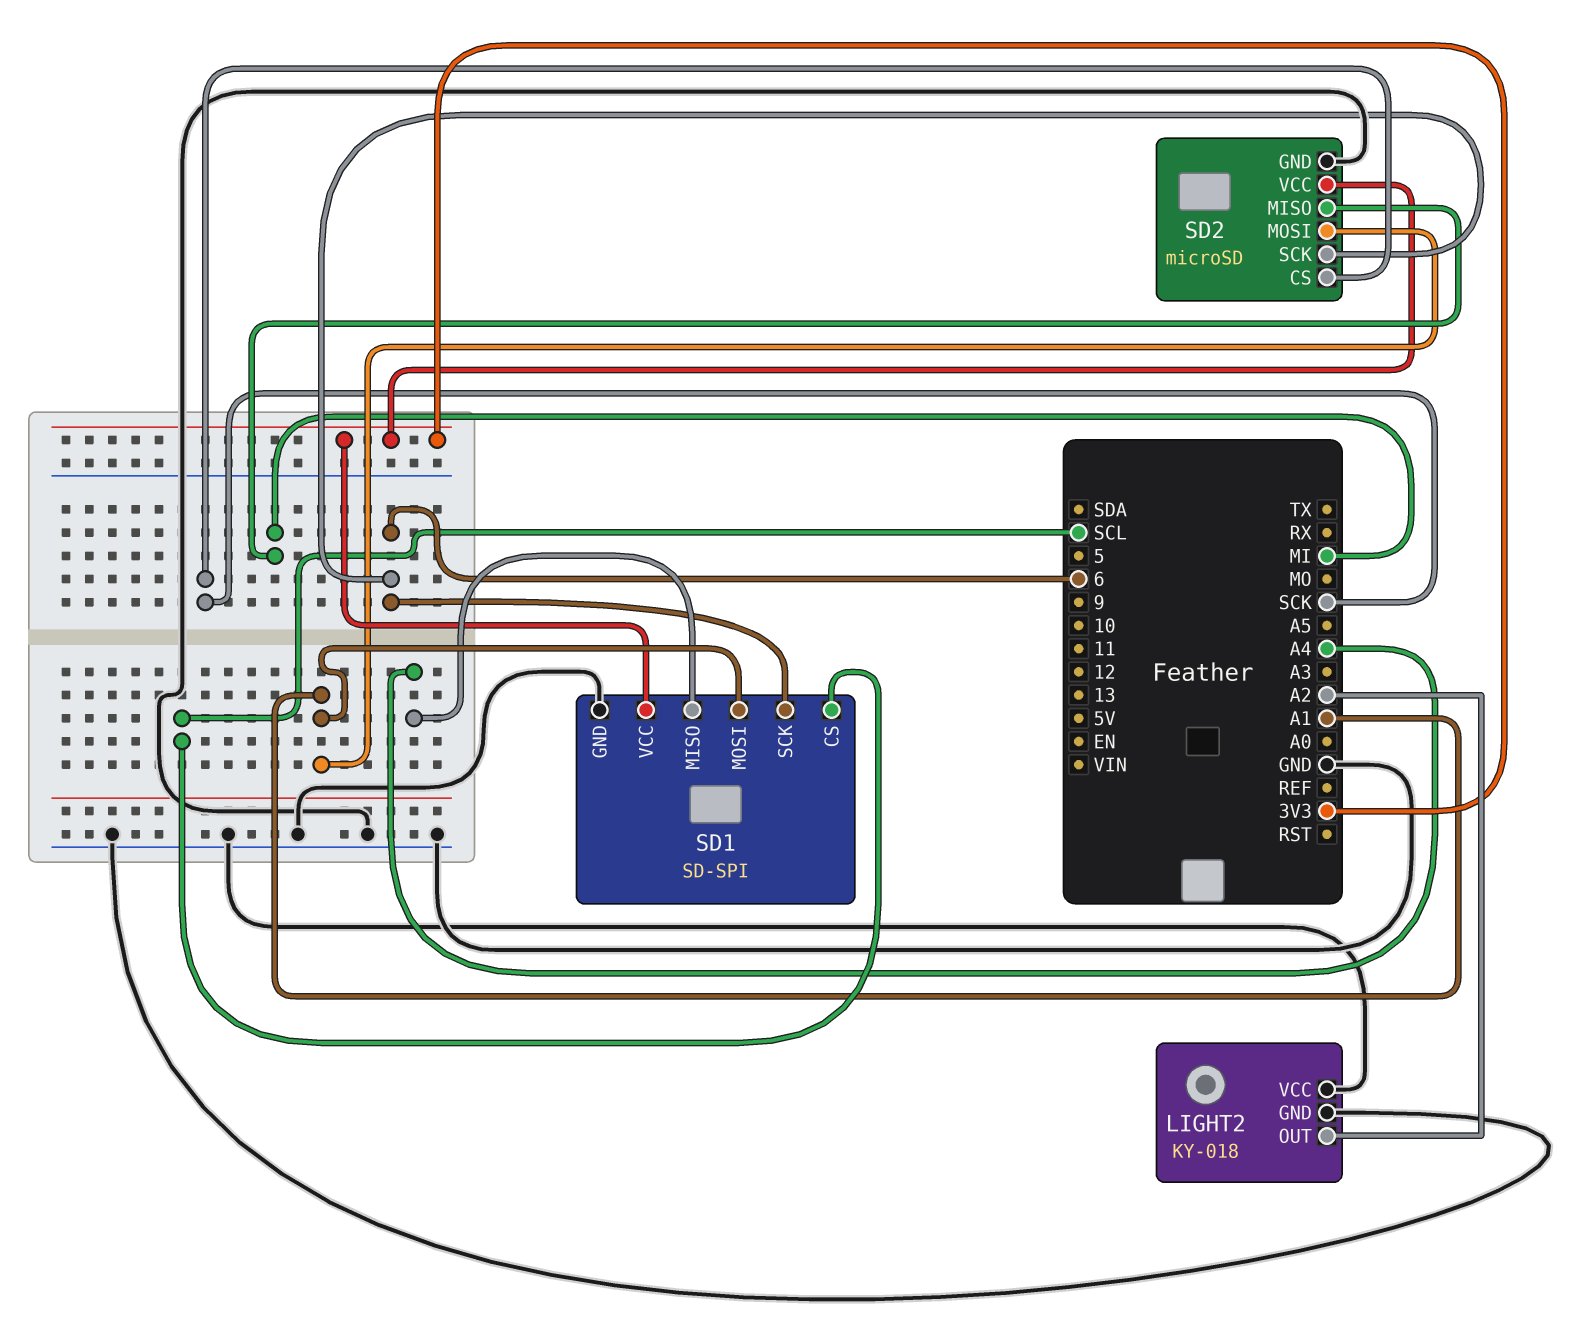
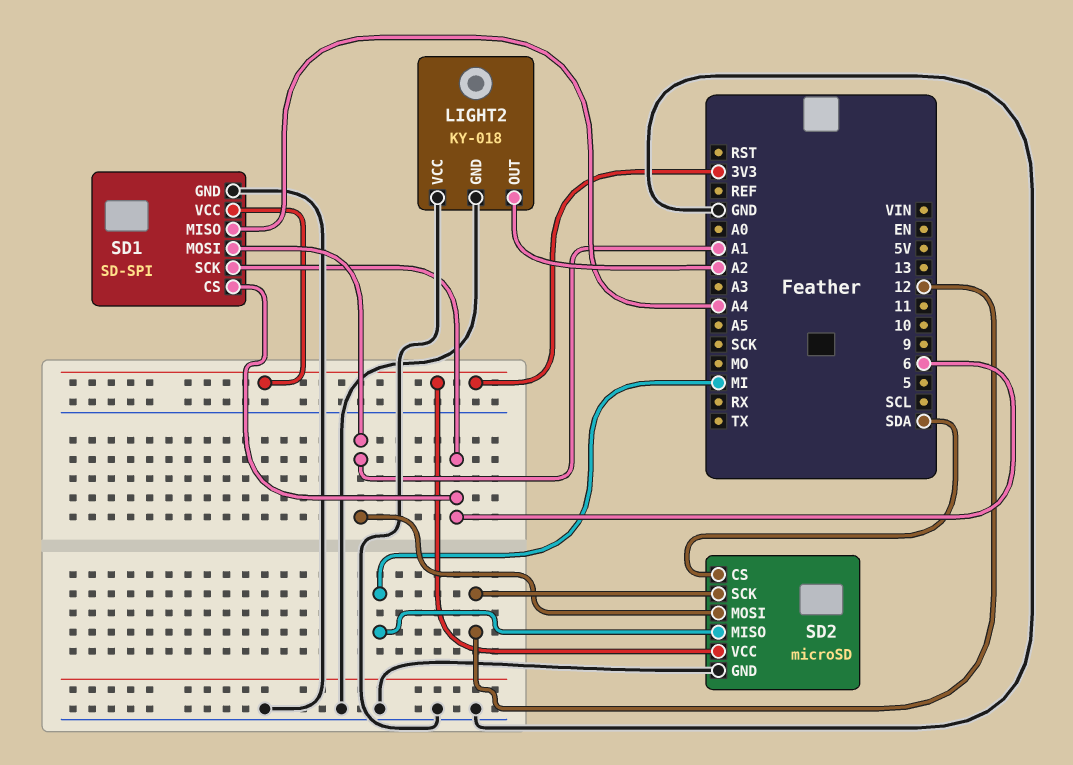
SD1 pin CS: SCL -> 6
SD2 pin CS: SCK -> SDA
SD2 pin SCK: 6 -> 12

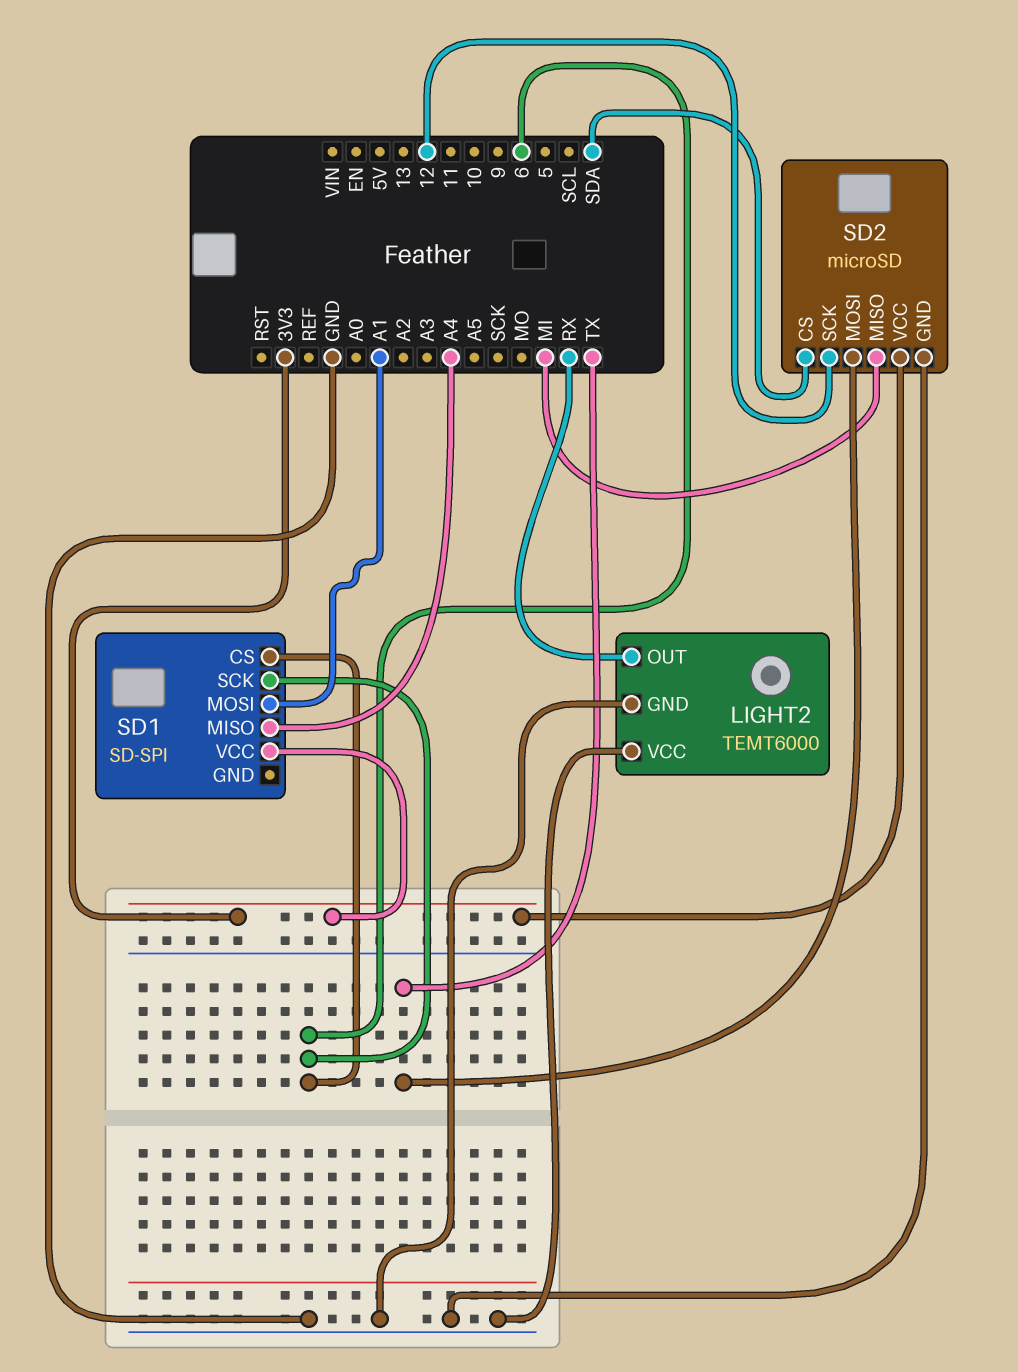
LIGHT2: KY-018 -> TEMT6000
LIGHT2 pin OUT: A2 -> RX
SD1 pin GND: GND -> none
SD2 pin MOSI: A1 -> TX

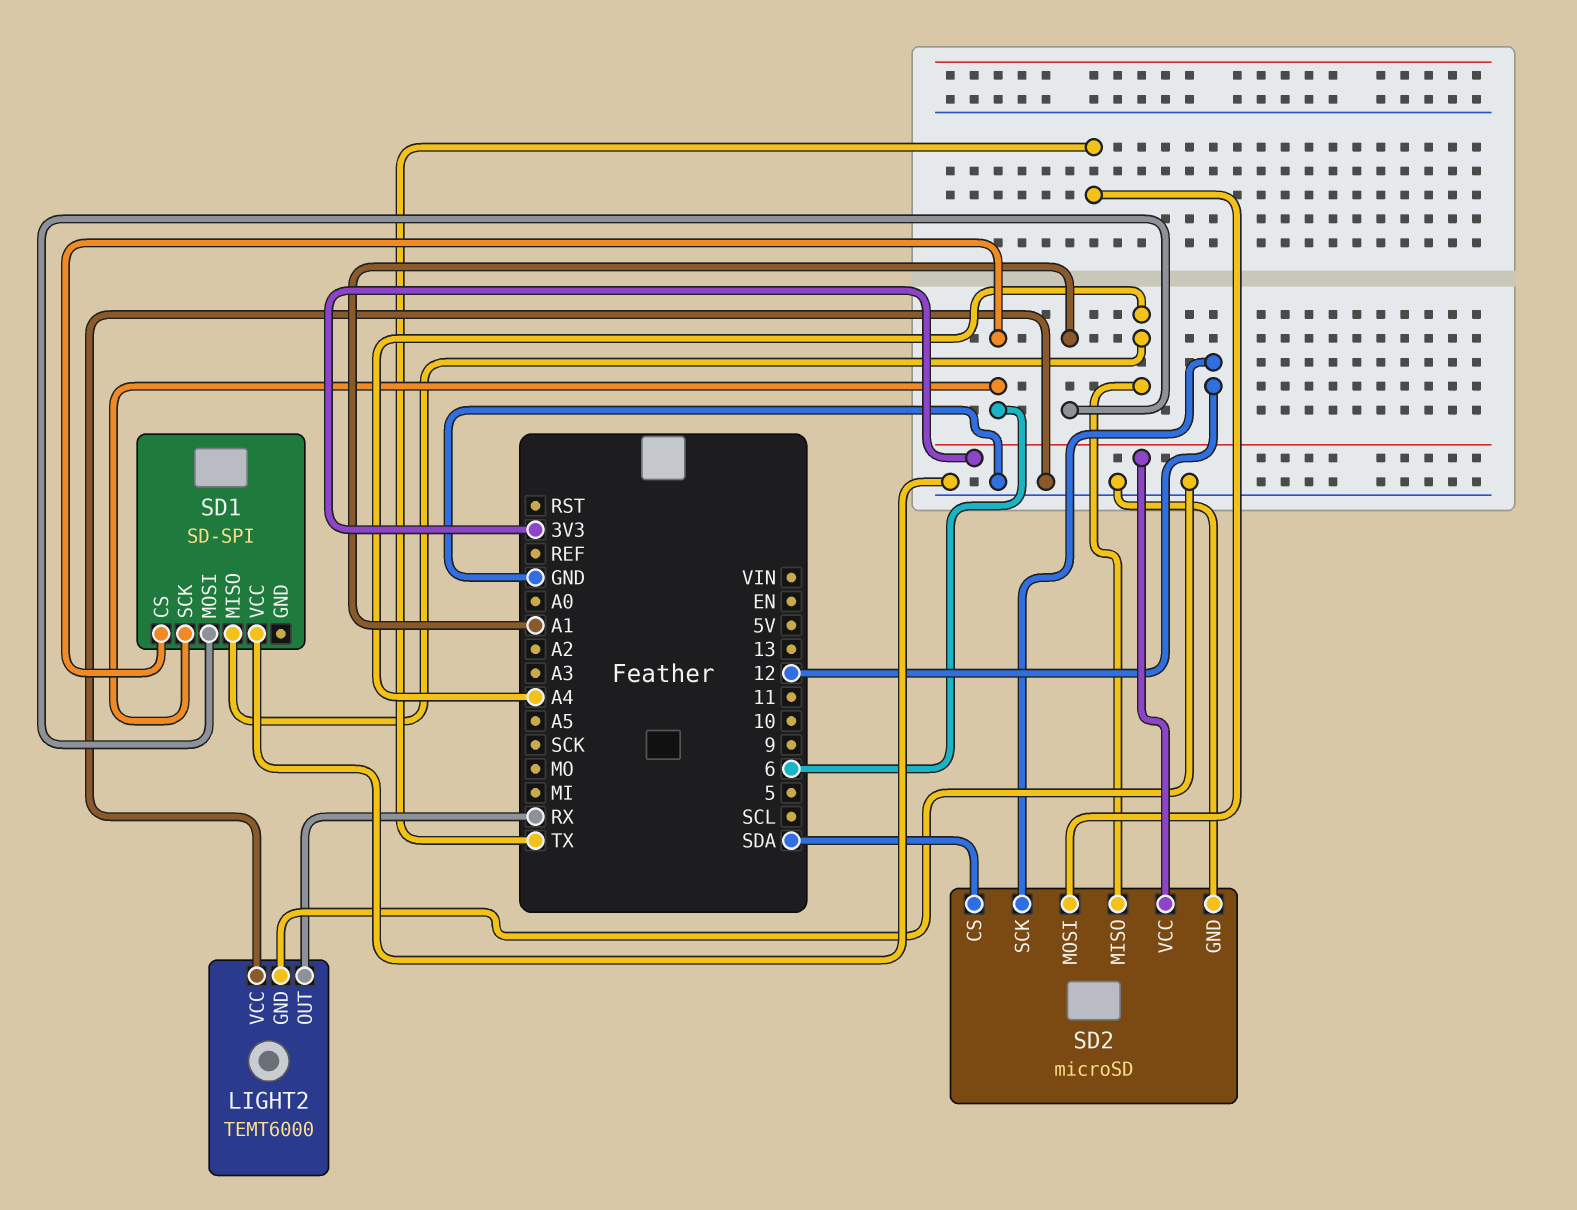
SD1 pin VCC: 3V3 -> GND
SD2 pin MISO: MI -> A4

